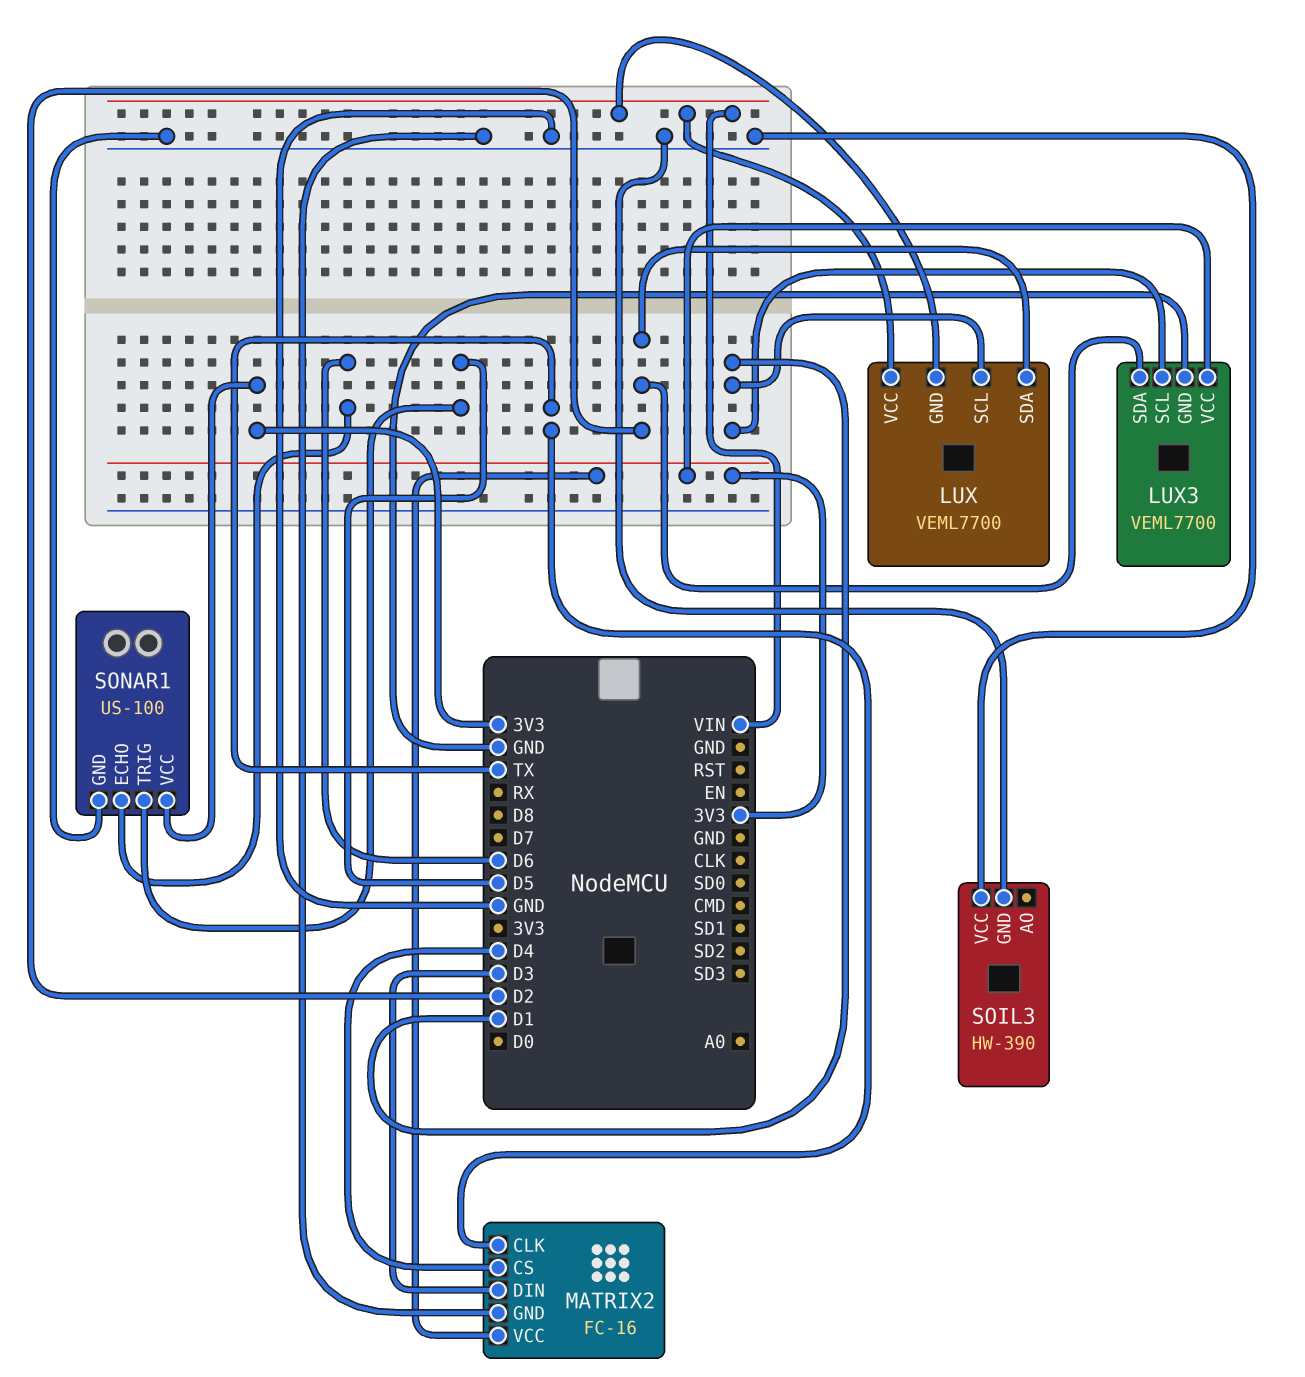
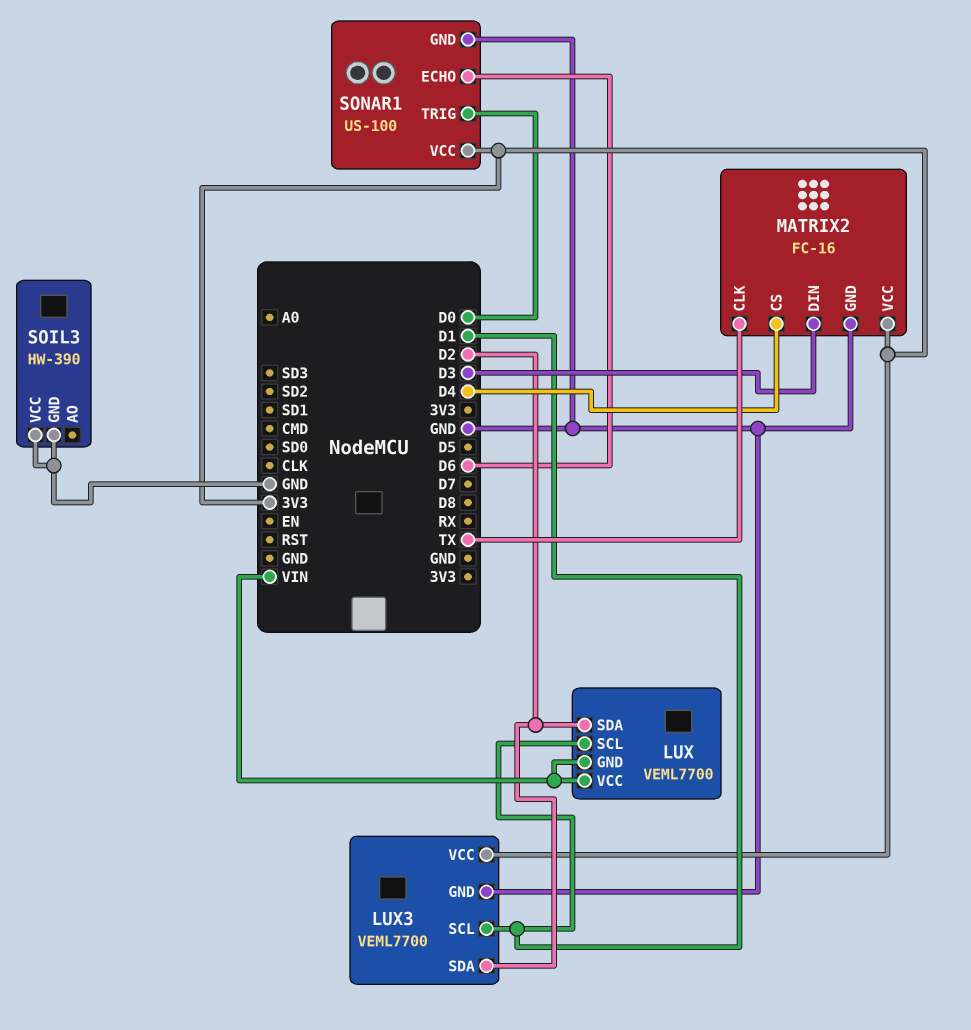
SONAR1 pin TRIG: D5 -> D0

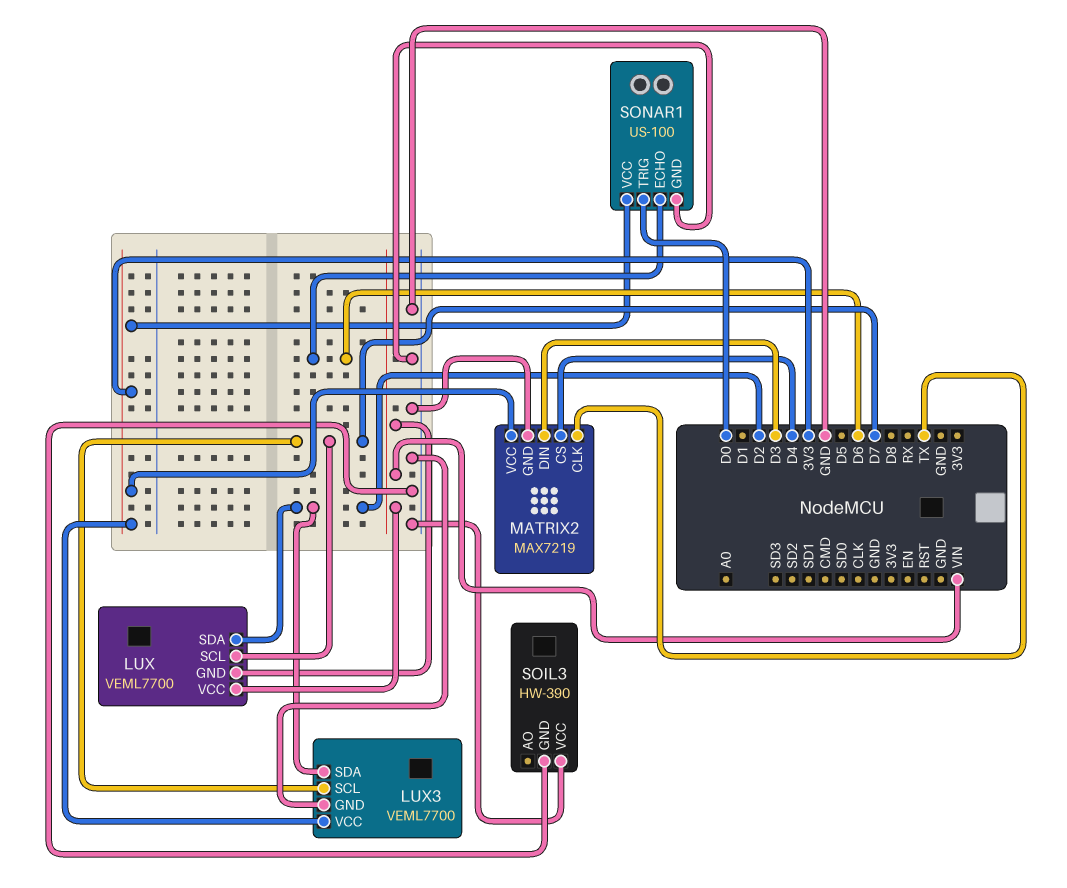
LUX pin SCL: D1 -> D7
LUX3 pin SCL: D1 -> D7
MATRIX2: FC-16 -> MAX7219

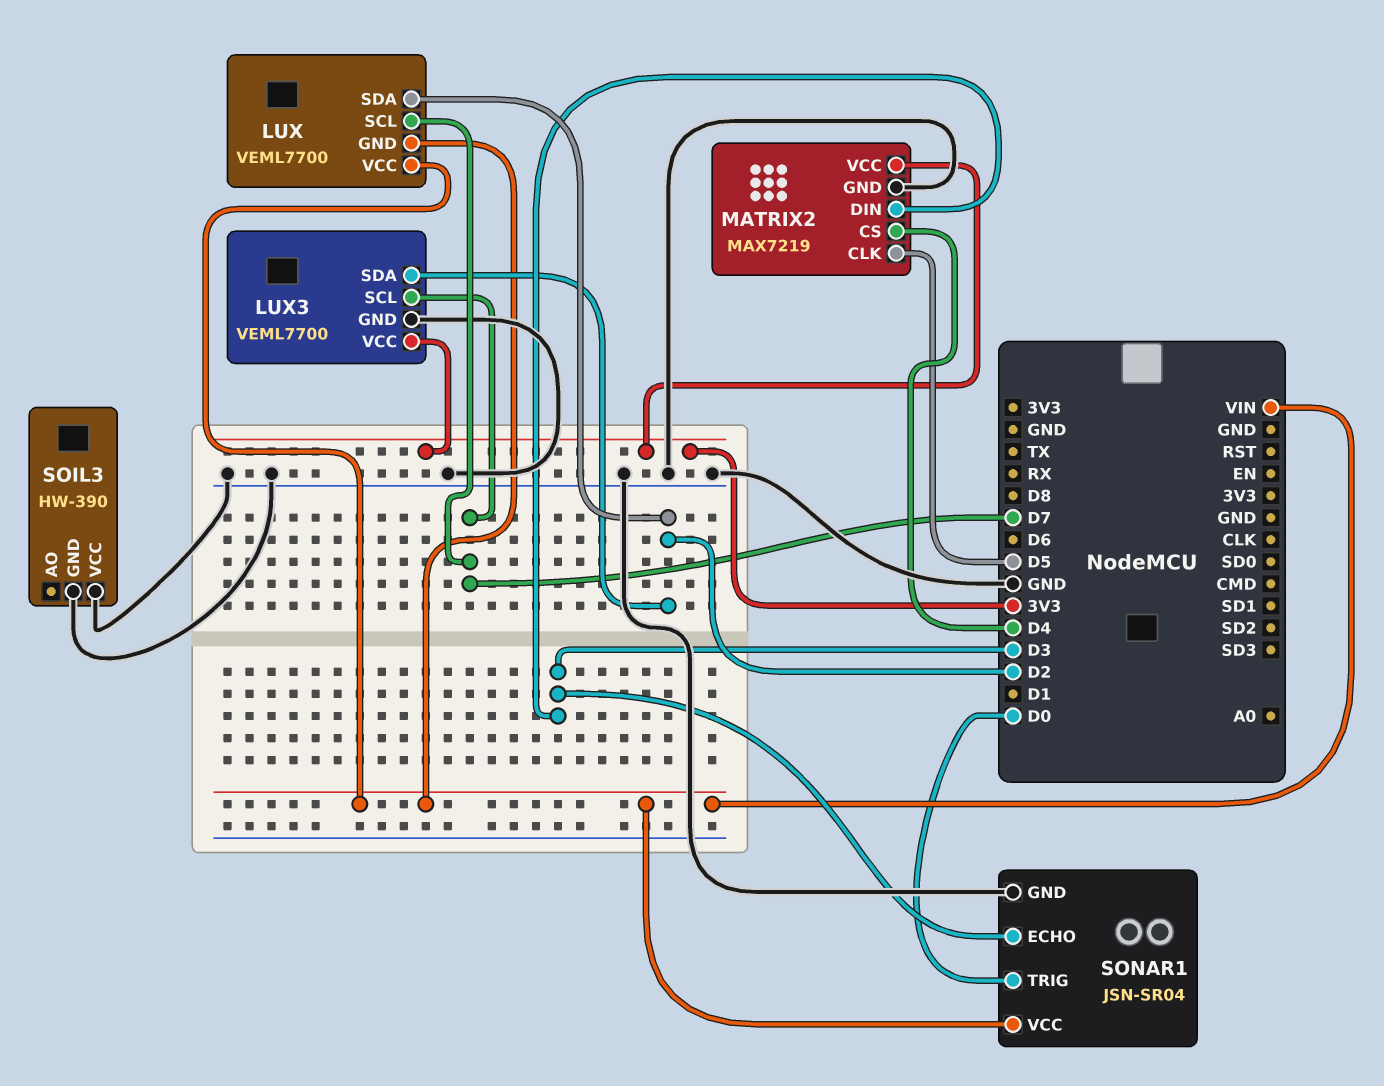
MATRIX2 pin CLK: TX -> D5
SONAR1: US-100 -> JSN-SR04
SONAR1 pin ECHO: D6 -> D3
SONAR1 pin VCC: 3V3 -> VIN

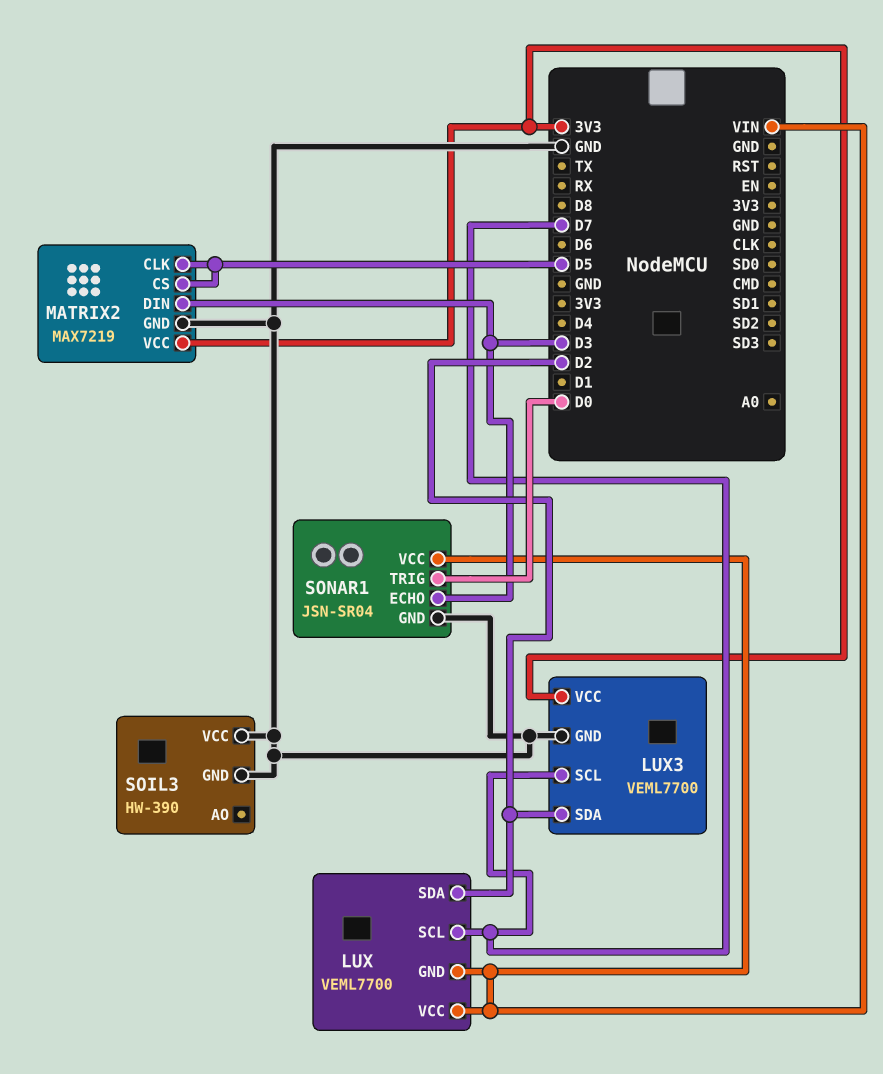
MATRIX2 pin CS: D4 -> D5

